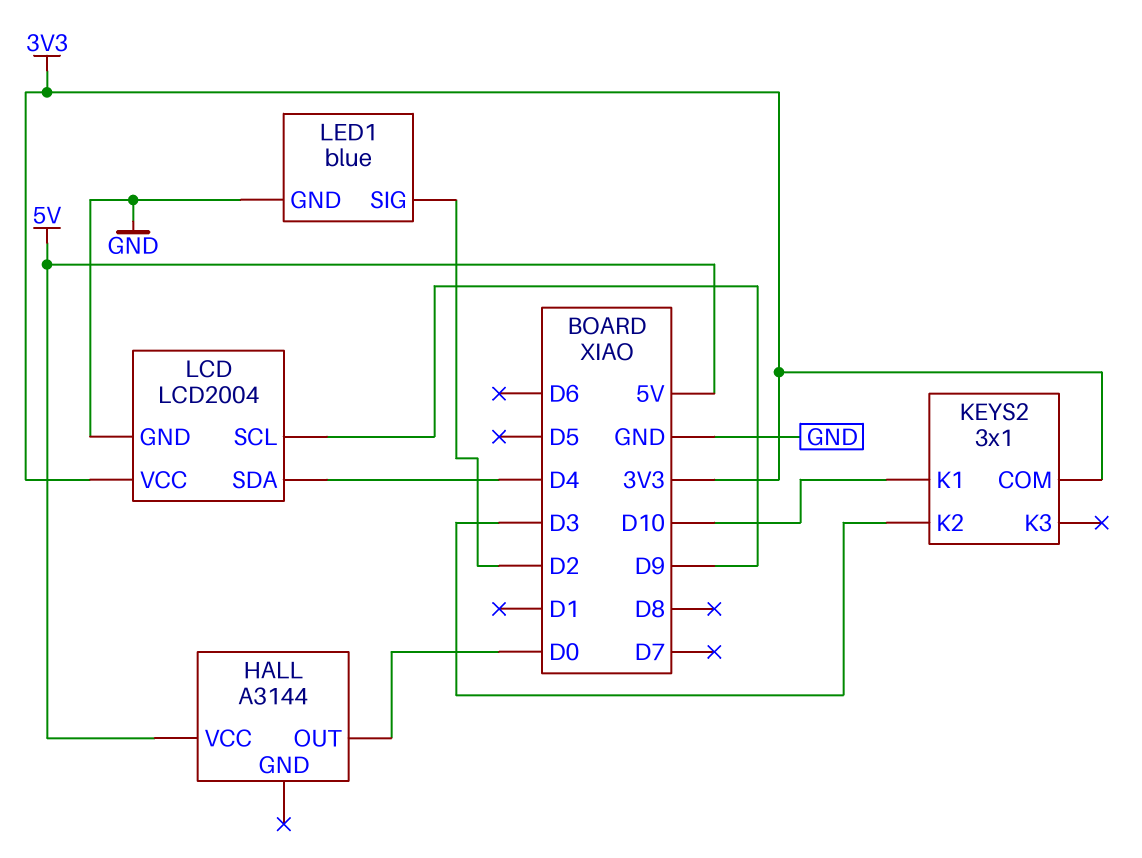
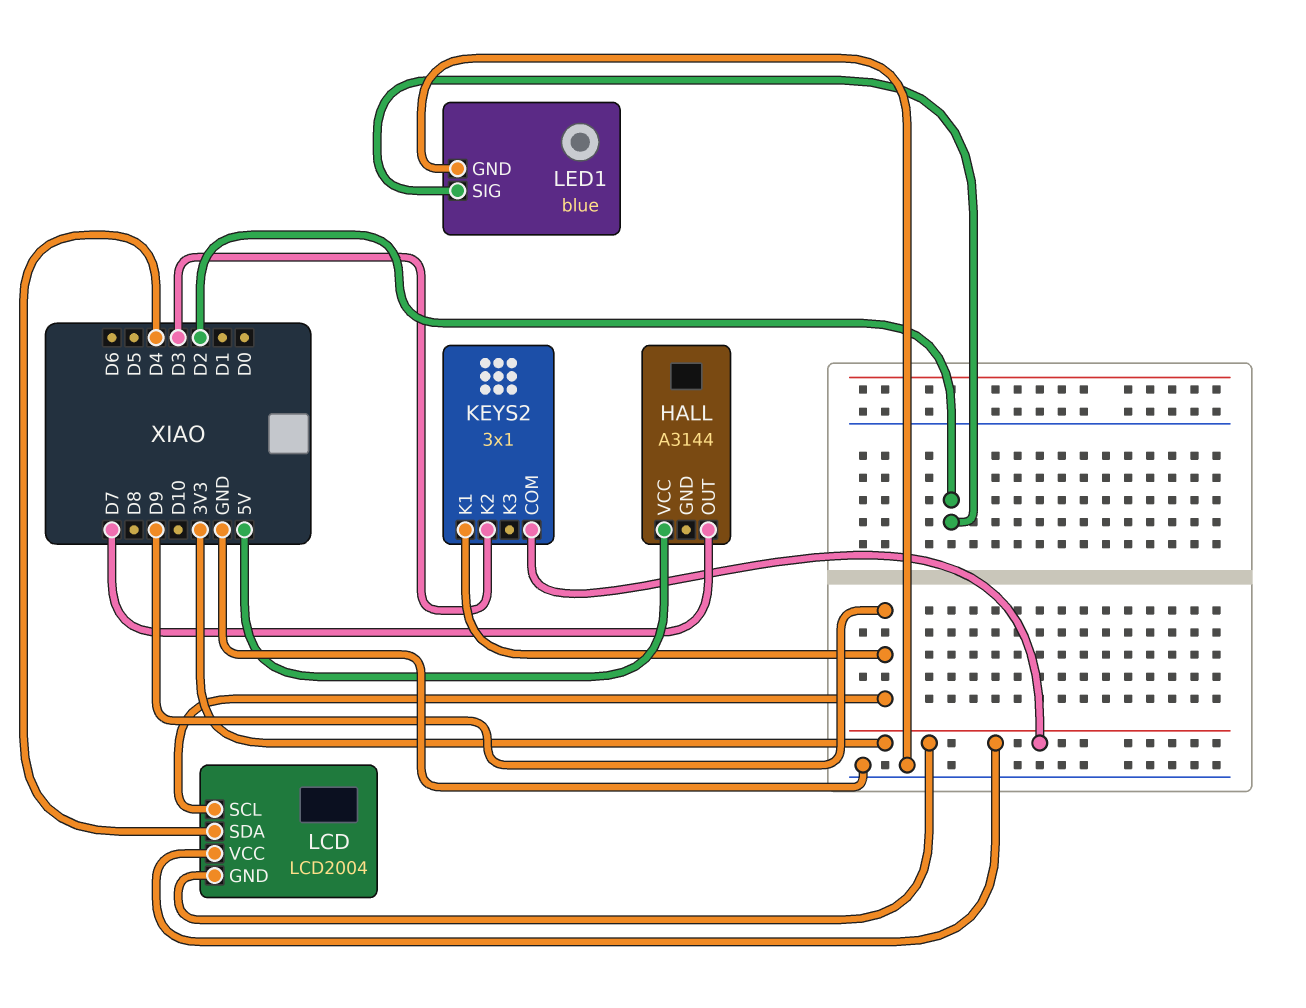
HALL pin OUT: D0 -> D7
KEYS2 pin K1: D10 -> D9
LCD pin GND: GND -> 3V3

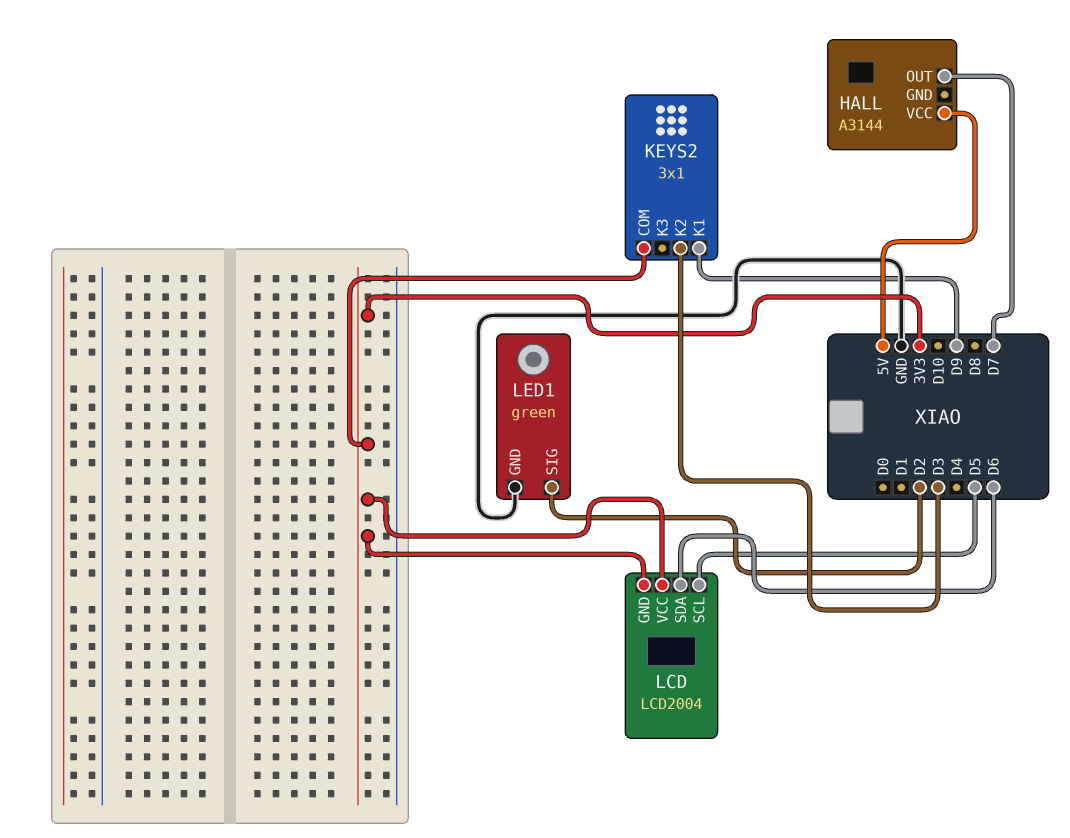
LCD pin SCL: D9 -> D5
LCD pin SDA: D4 -> D6
LED1: blue -> green

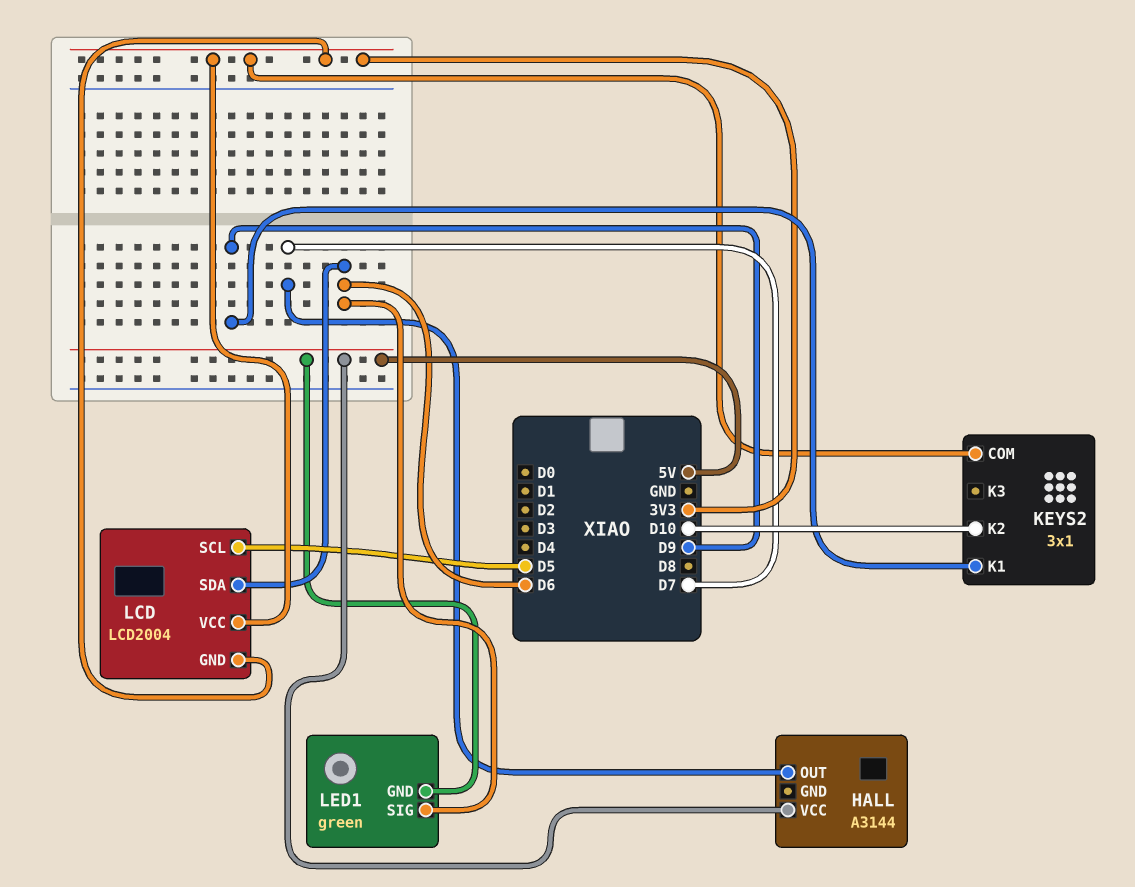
KEYS2 pin K2: D3 -> D10
LED1 pin GND: GND -> 5V
LED1 pin SIG: D2 -> D6

